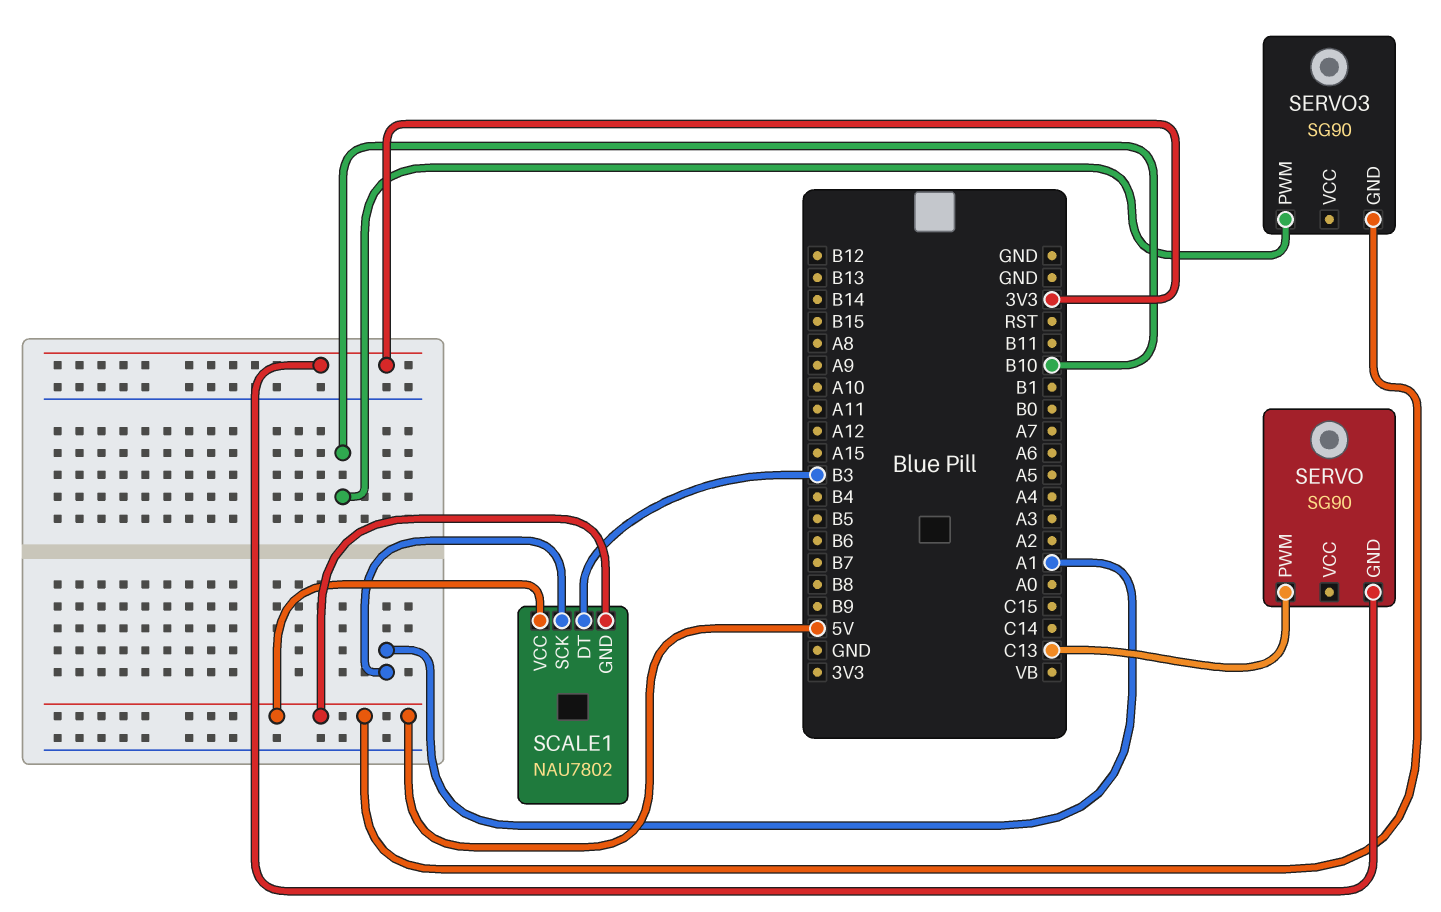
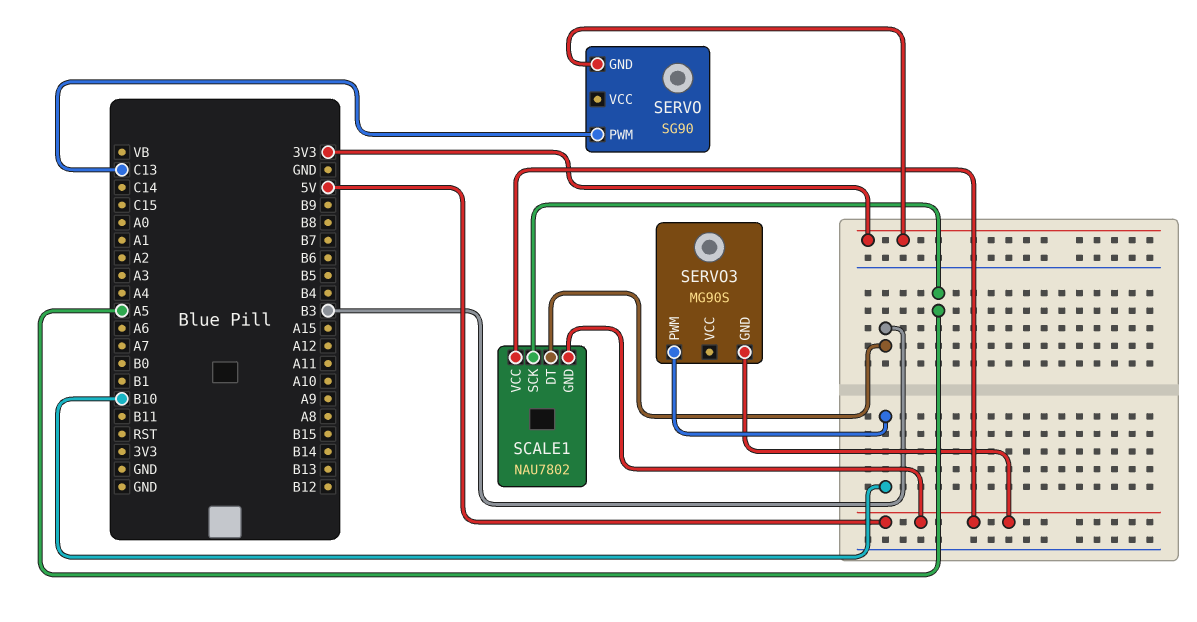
SCALE1 pin SCK: A1 -> A5
SERVO3: SG90 -> MG90S

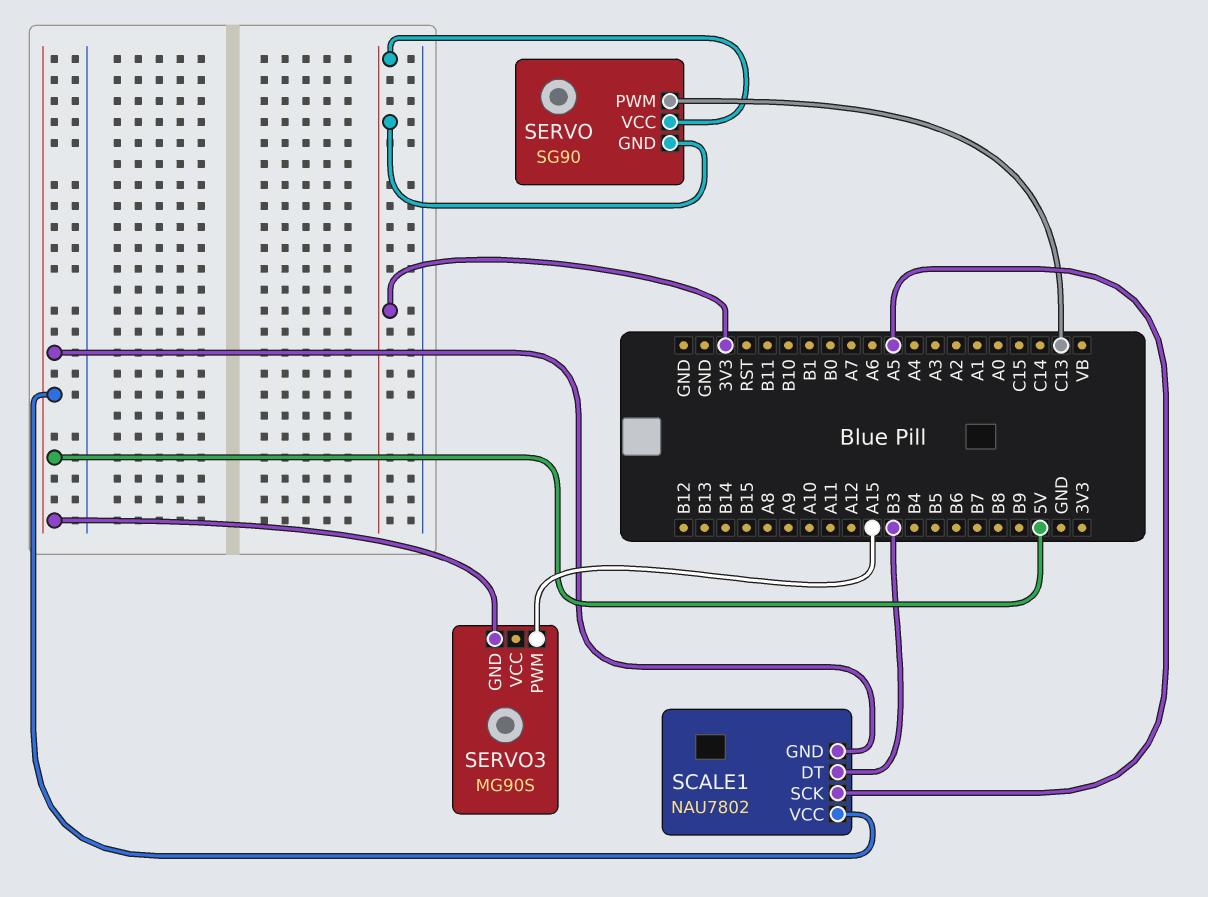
SERVO pin VCC: none -> 3V3
SERVO3 pin PWM: B10 -> A15

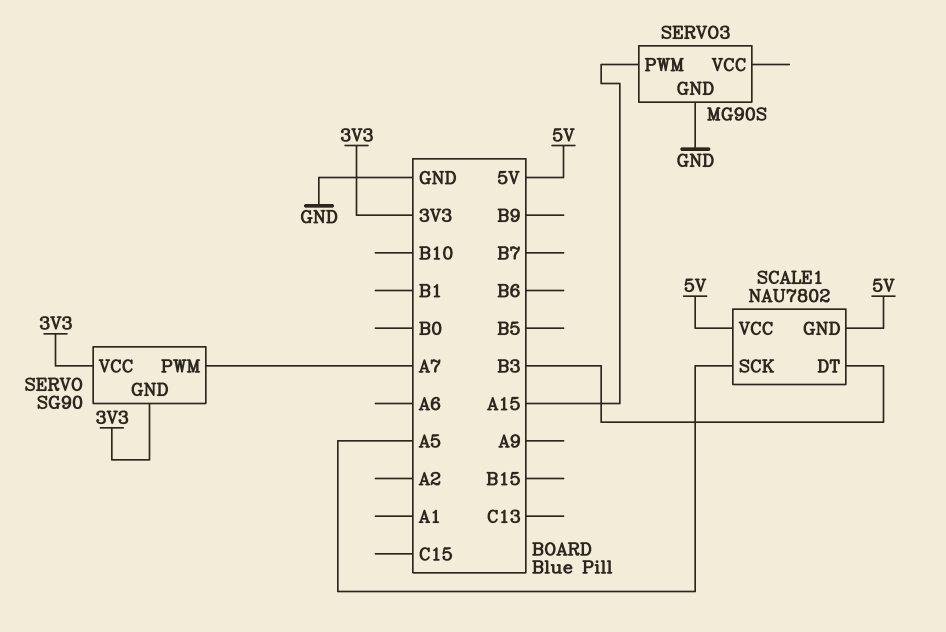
SERVO pin PWM: C13 -> A7
SERVO3 pin GND: 5V -> GND

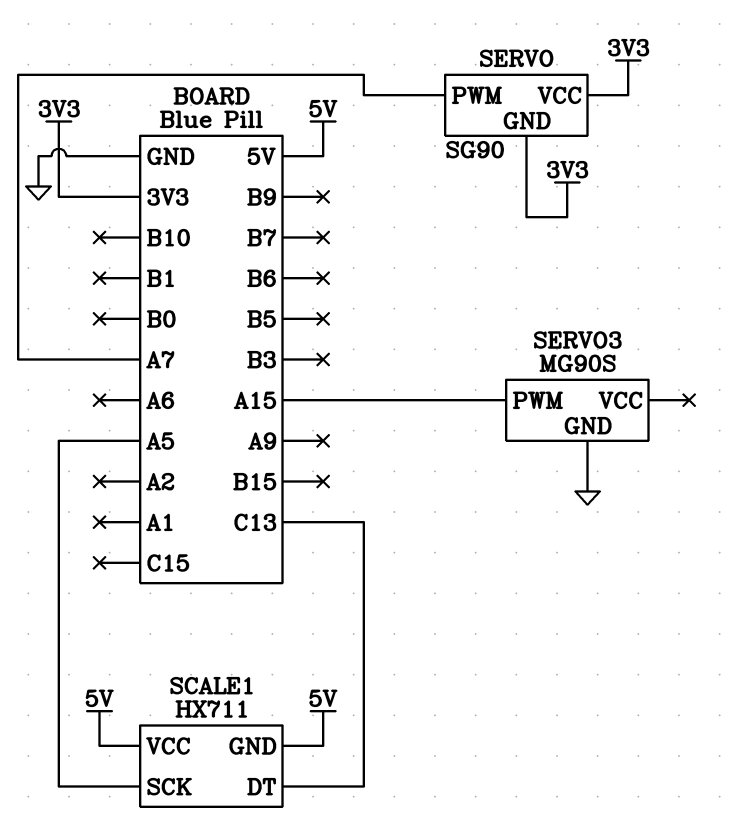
SCALE1: NAU7802 -> HX711
SCALE1 pin DT: B3 -> C13

